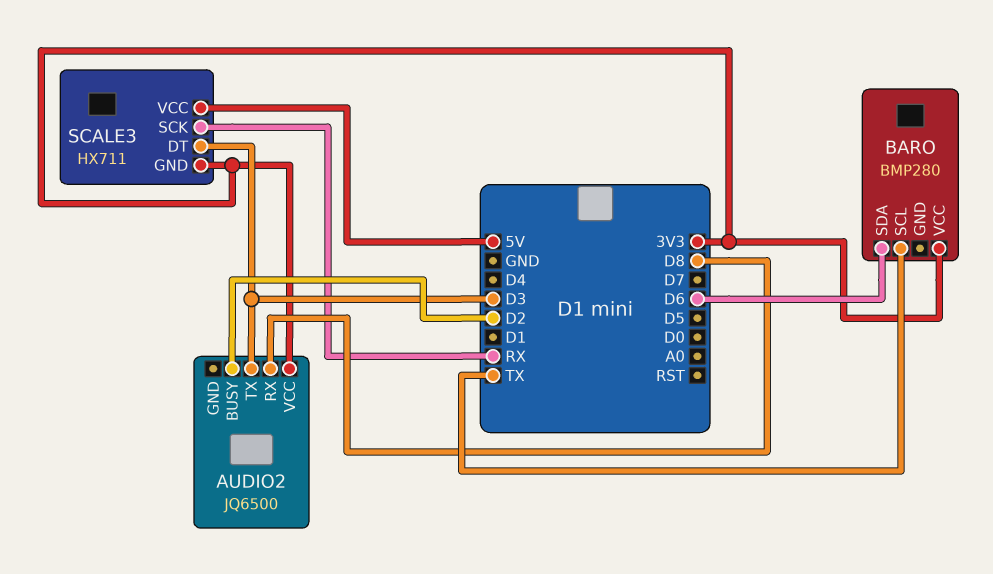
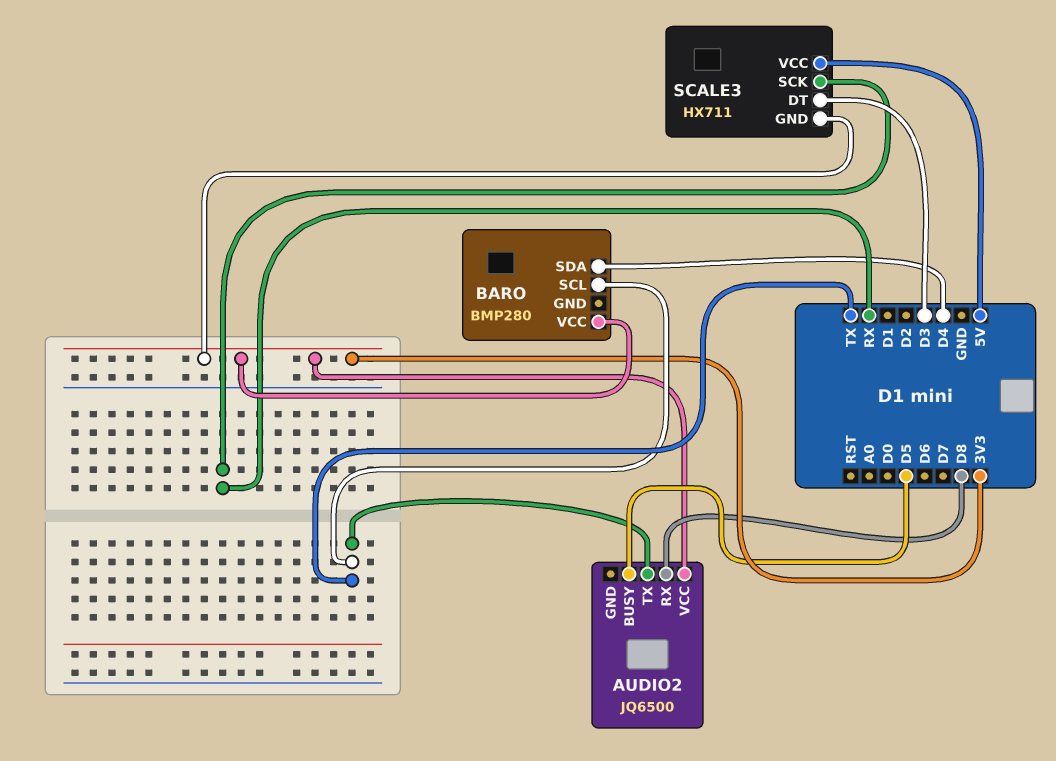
AUDIO2 pin BUSY: D2 -> D5
AUDIO2 pin TX: D3 -> TX
BARO pin SDA: D6 -> D4

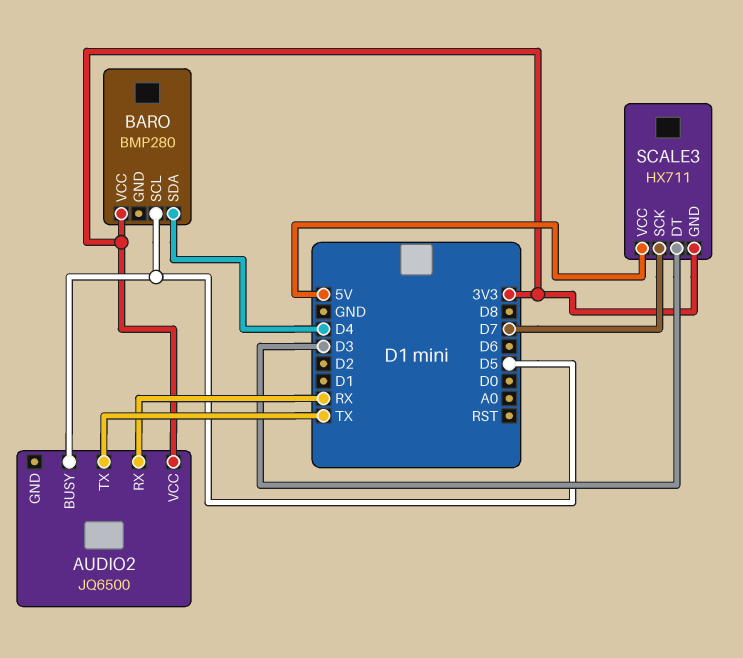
AUDIO2 pin RX: D8 -> RX
BARO pin SCL: TX -> D5
SCALE3 pin SCK: RX -> D7

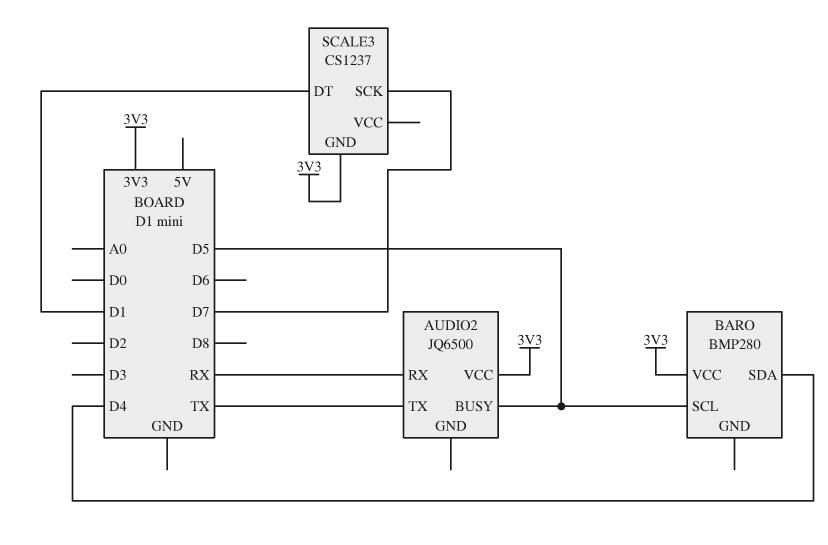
SCALE3: HX711 -> CS1237
SCALE3 pin DT: D3 -> D1
SCALE3 pin VCC: 5V -> none

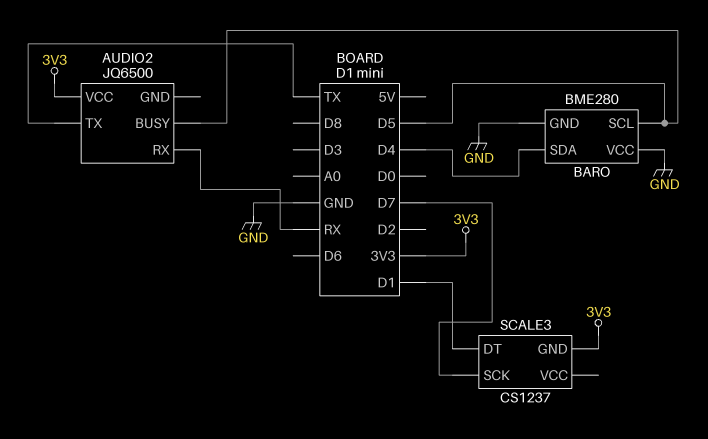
BARO: BMP280 -> BME280
BARO pin GND: none -> GND
BARO pin VCC: 3V3 -> GND

